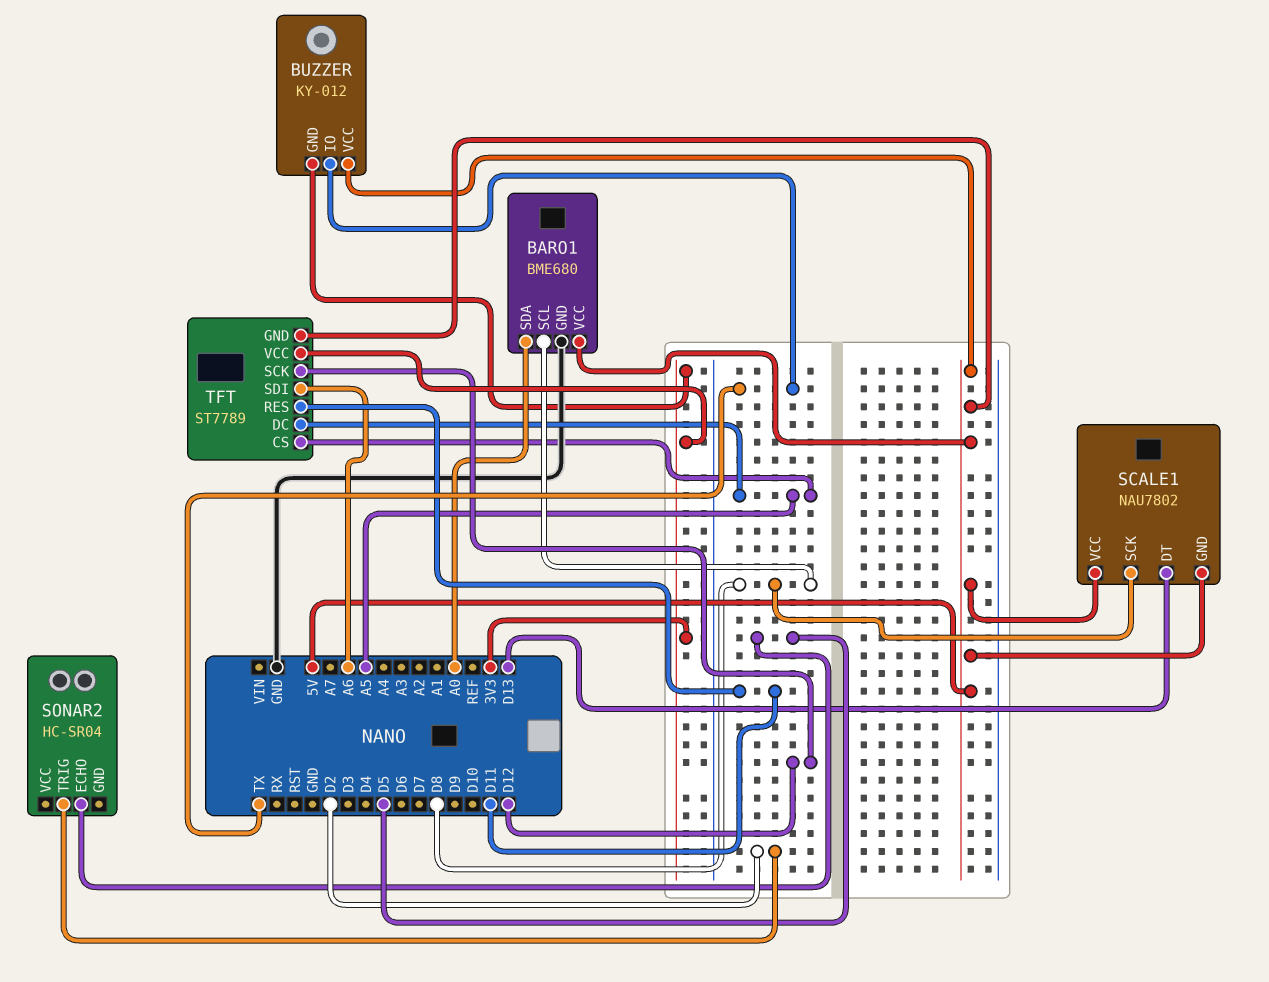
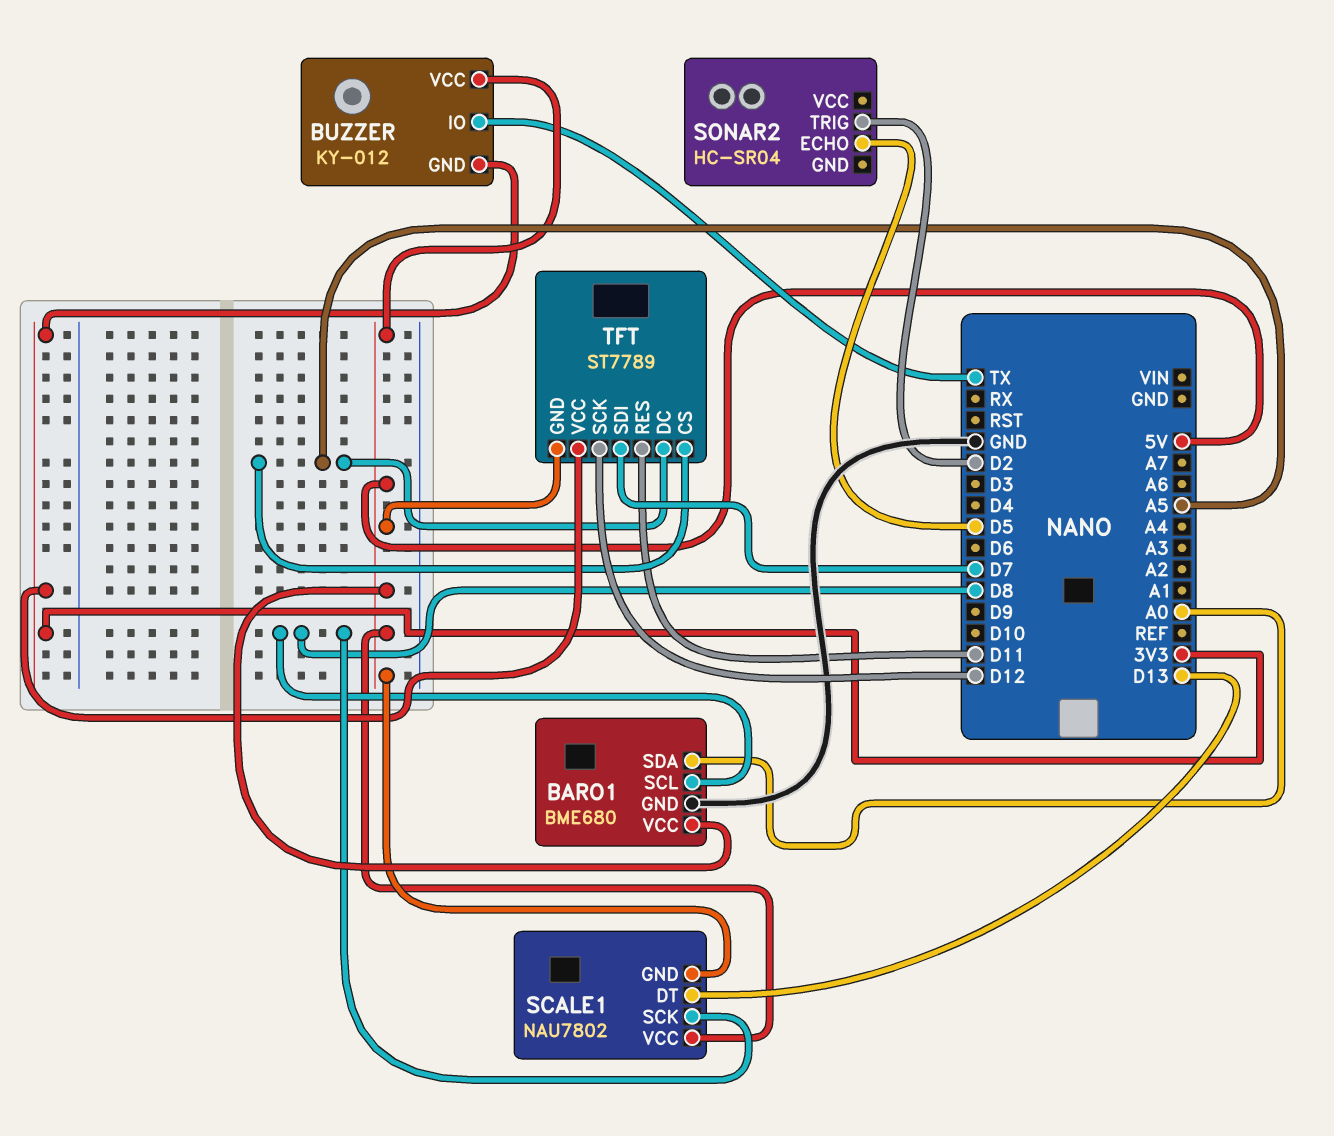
TFT pin SDI: A6 -> D7

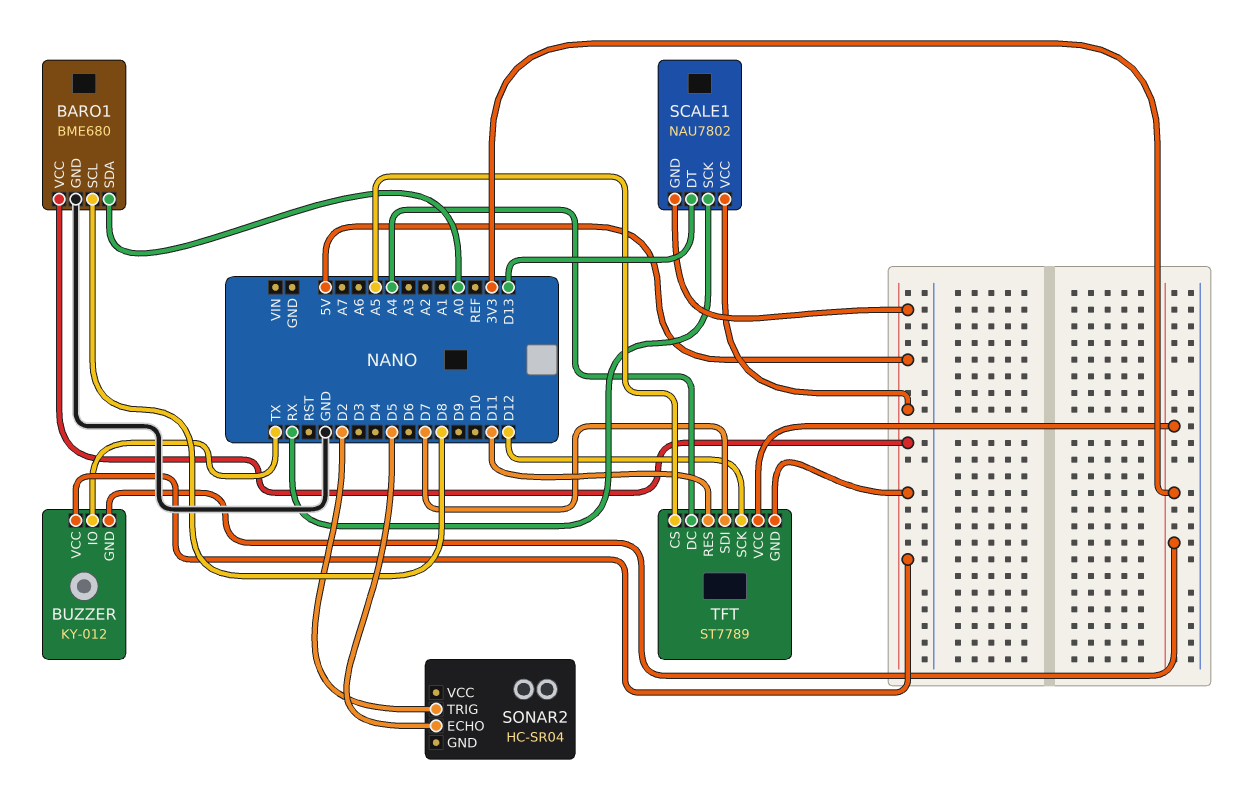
SCALE1 pin SCK: D8 -> RX
TFT pin DC: A5 -> A4

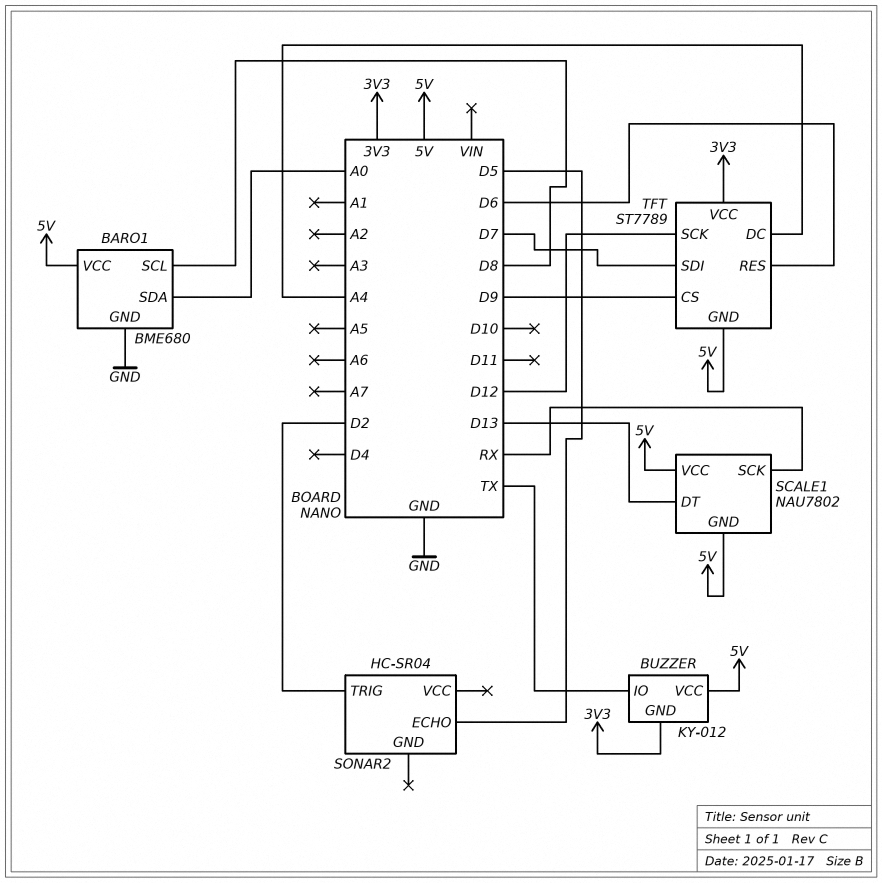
TFT pin CS: A5 -> D9
TFT pin RES: D11 -> D6

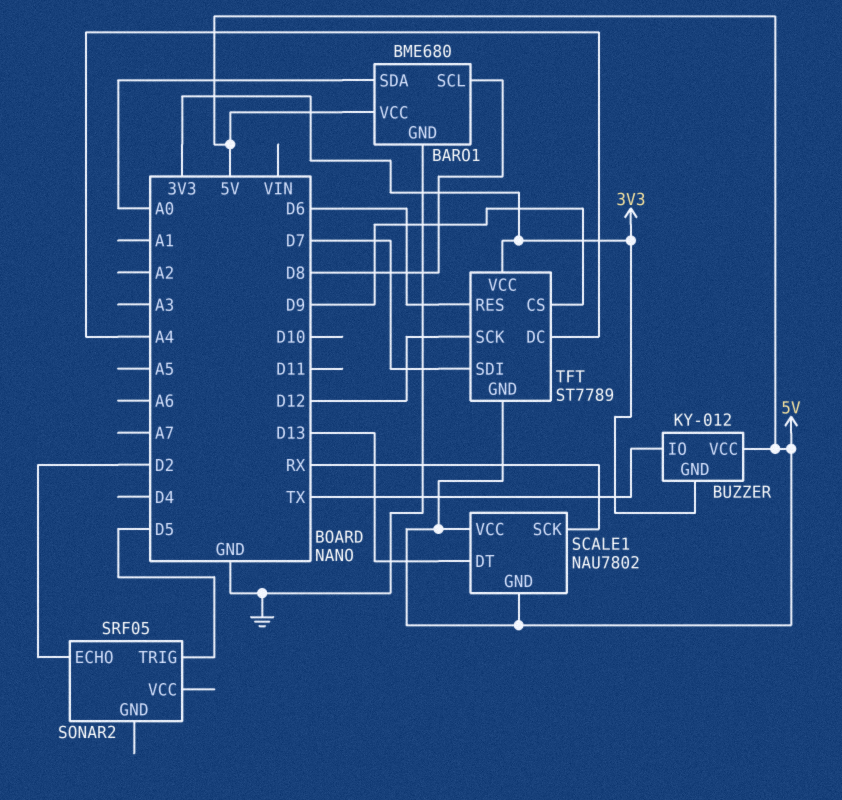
SONAR2: HC-SR04 -> SRF05
SONAR2 pin ECHO: D5 -> D2
SONAR2 pin TRIG: D2 -> D5

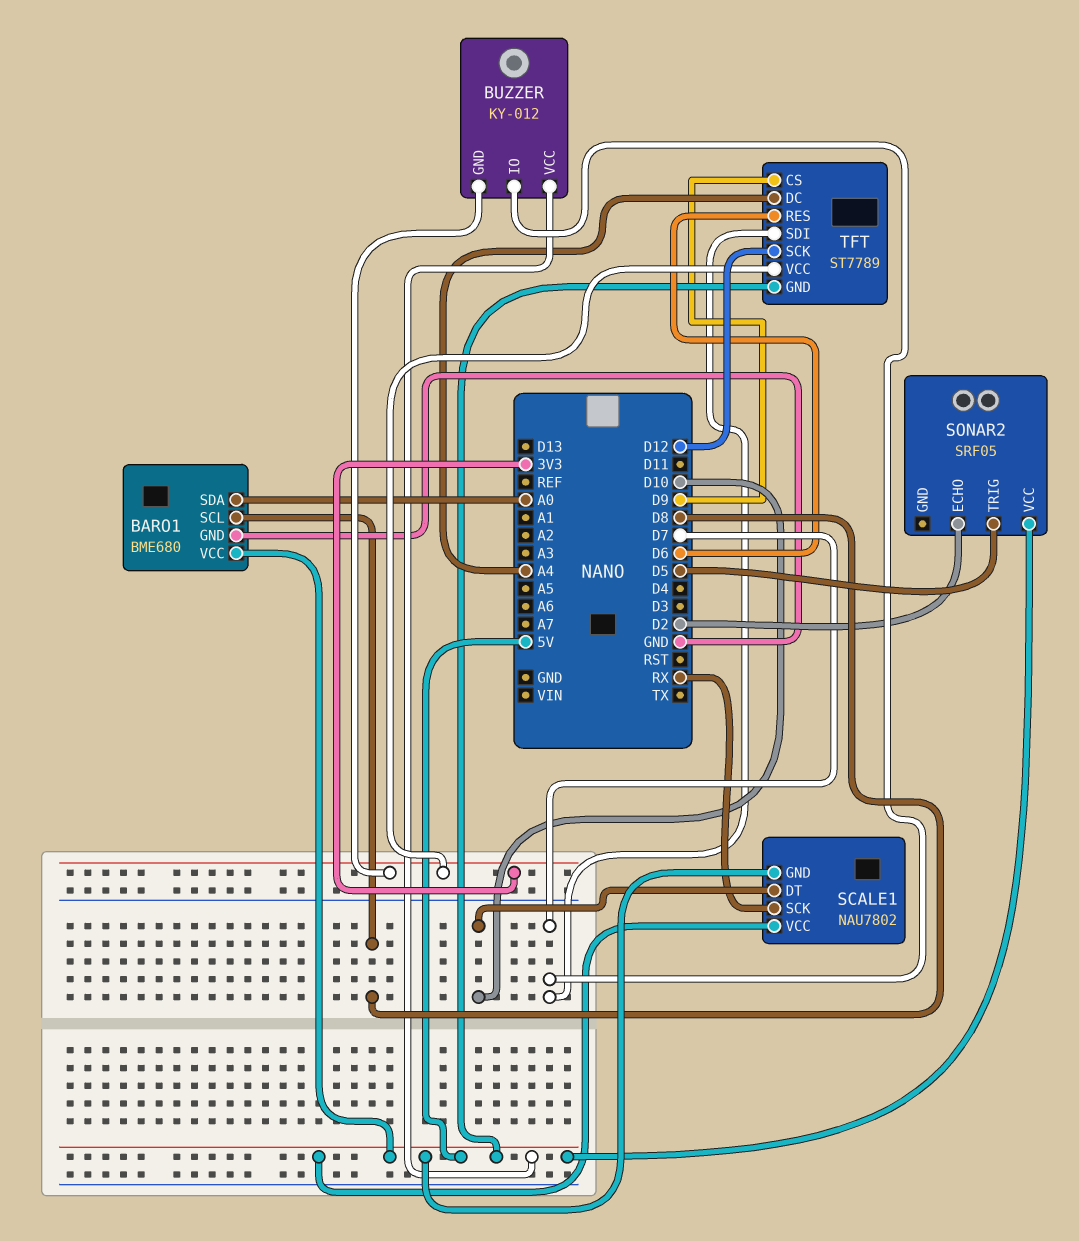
BUZZER pin IO: TX -> D7
SCALE1 pin DT: D13 -> D10
SONAR2 pin VCC: none -> 5V

